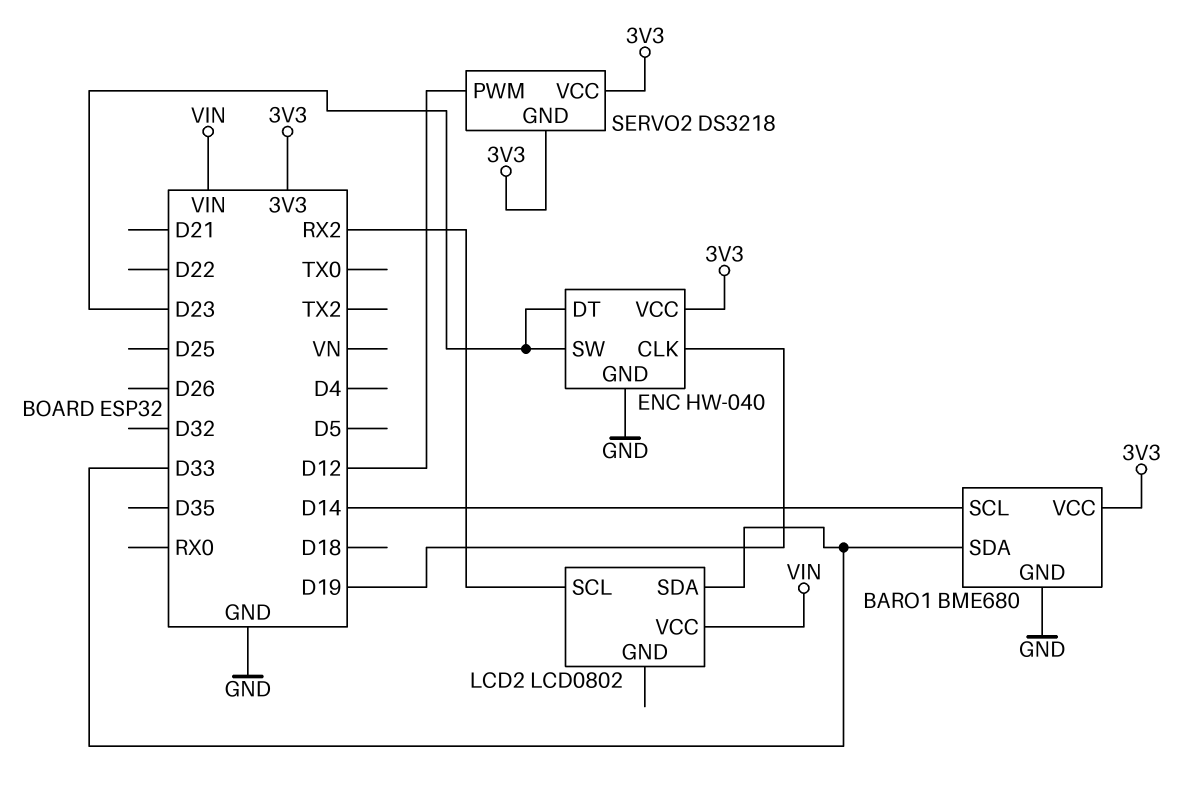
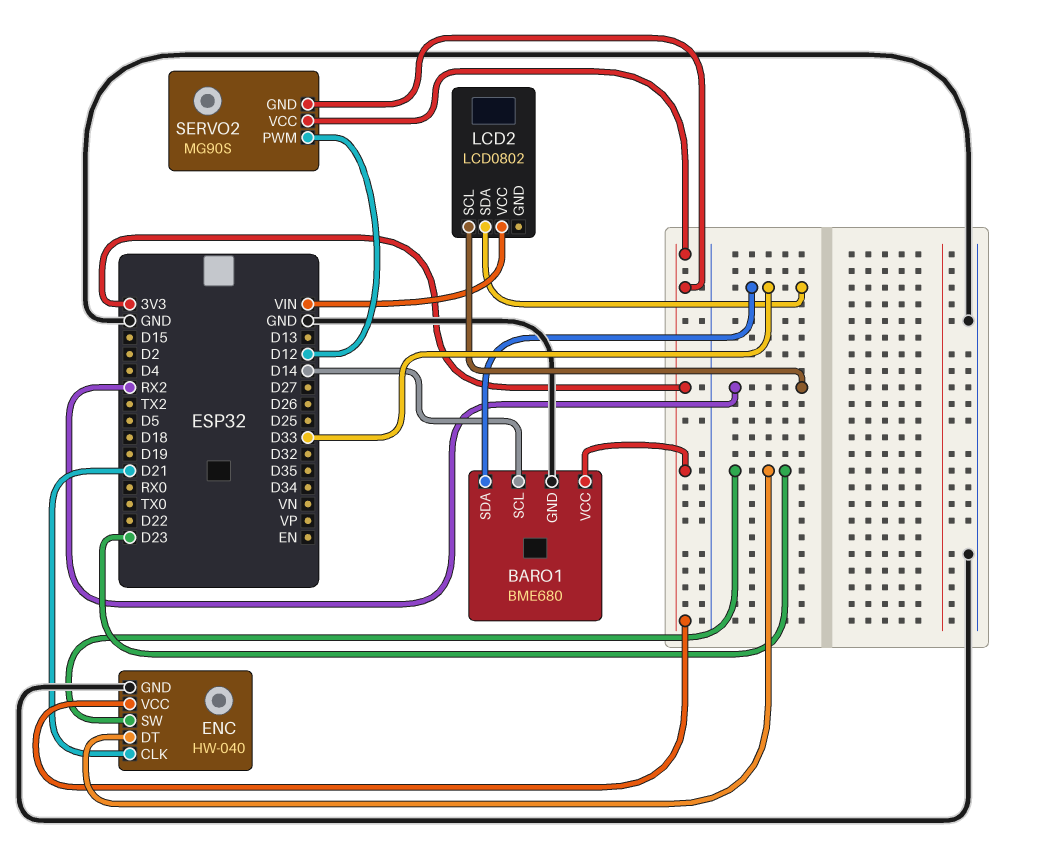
ENC pin CLK: D19 -> D21
SERVO2: DS3218 -> MG90S

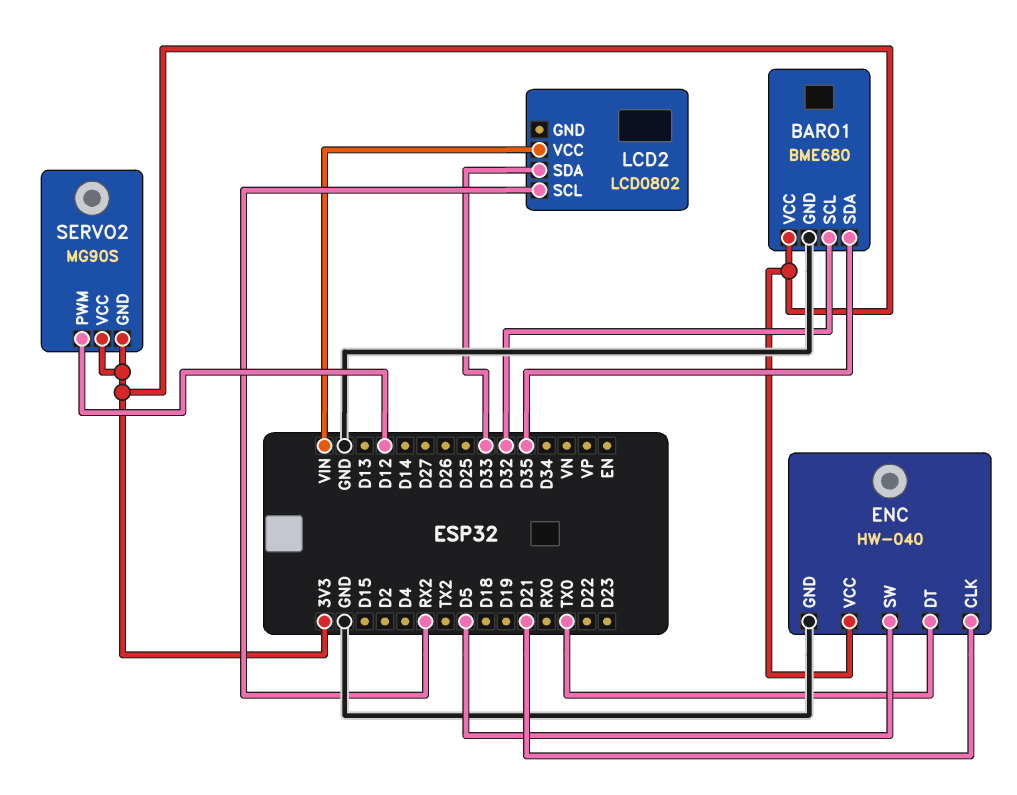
BARO1 pin SCL: D14 -> D32
BARO1 pin SDA: D33 -> D35
ENC pin DT: D23 -> TX0
ENC pin SW: D23 -> D5

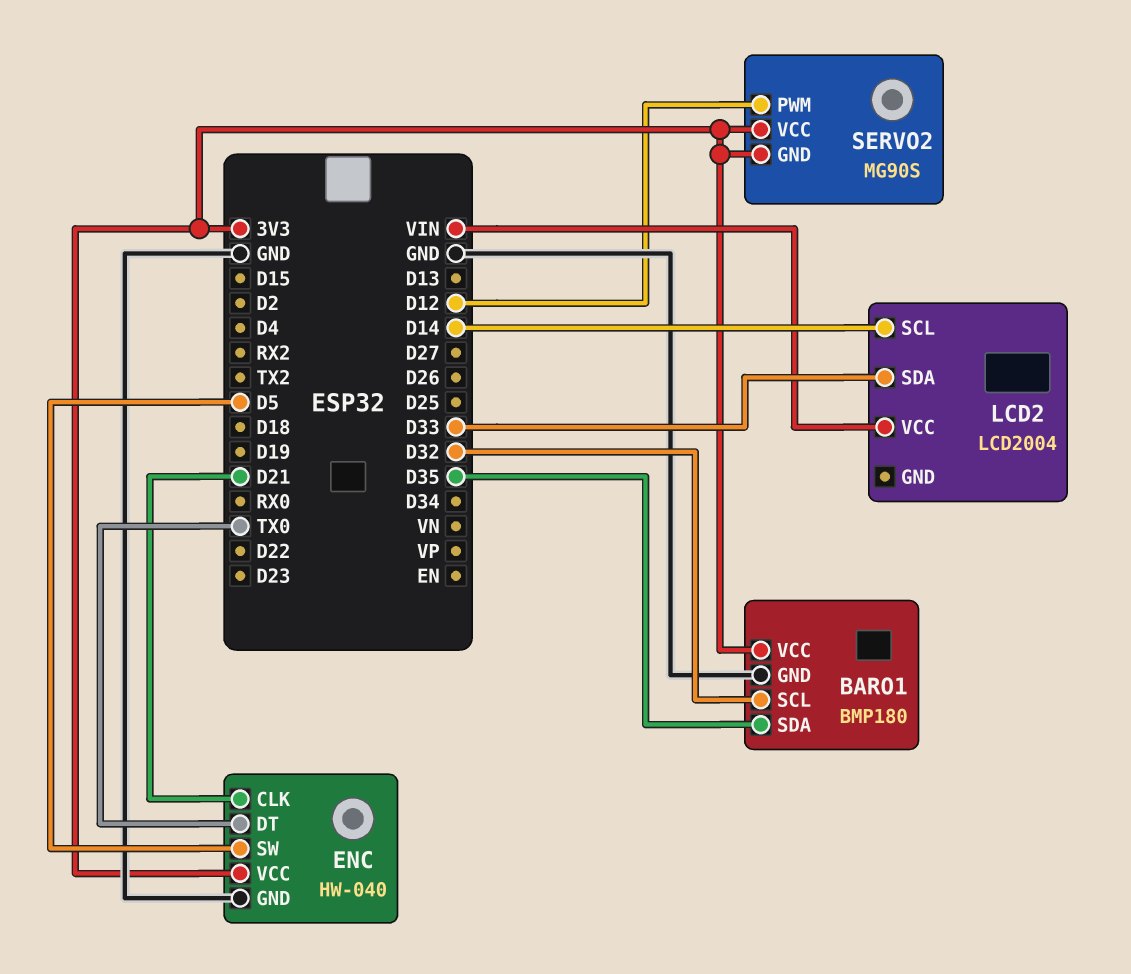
BARO1: BME680 -> BMP180
LCD2: LCD0802 -> LCD2004
LCD2 pin SCL: RX2 -> D14

